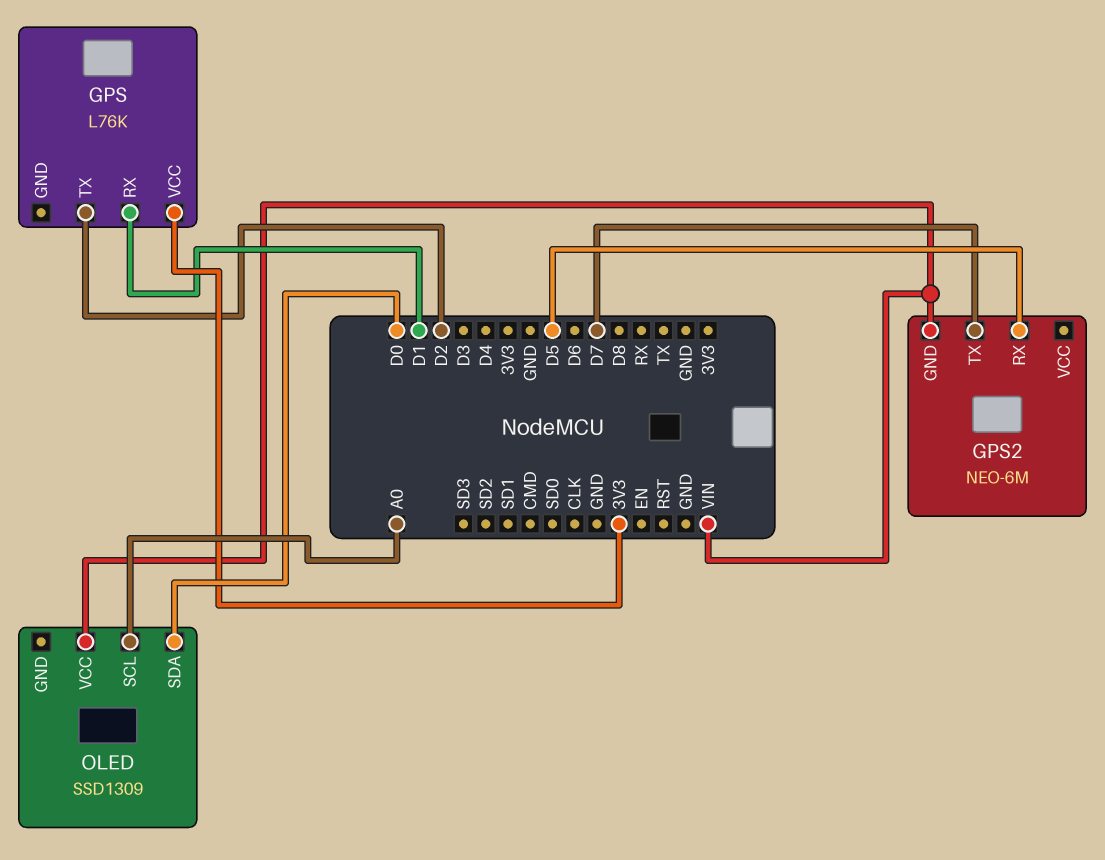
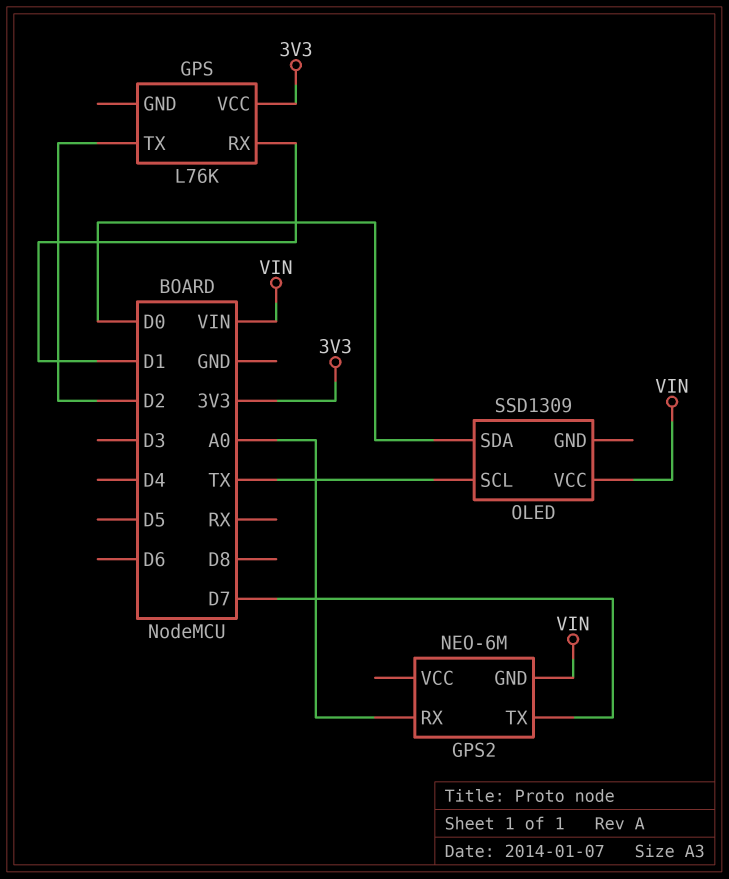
GPS2 pin RX: D5 -> A0
OLED pin SCL: A0 -> TX

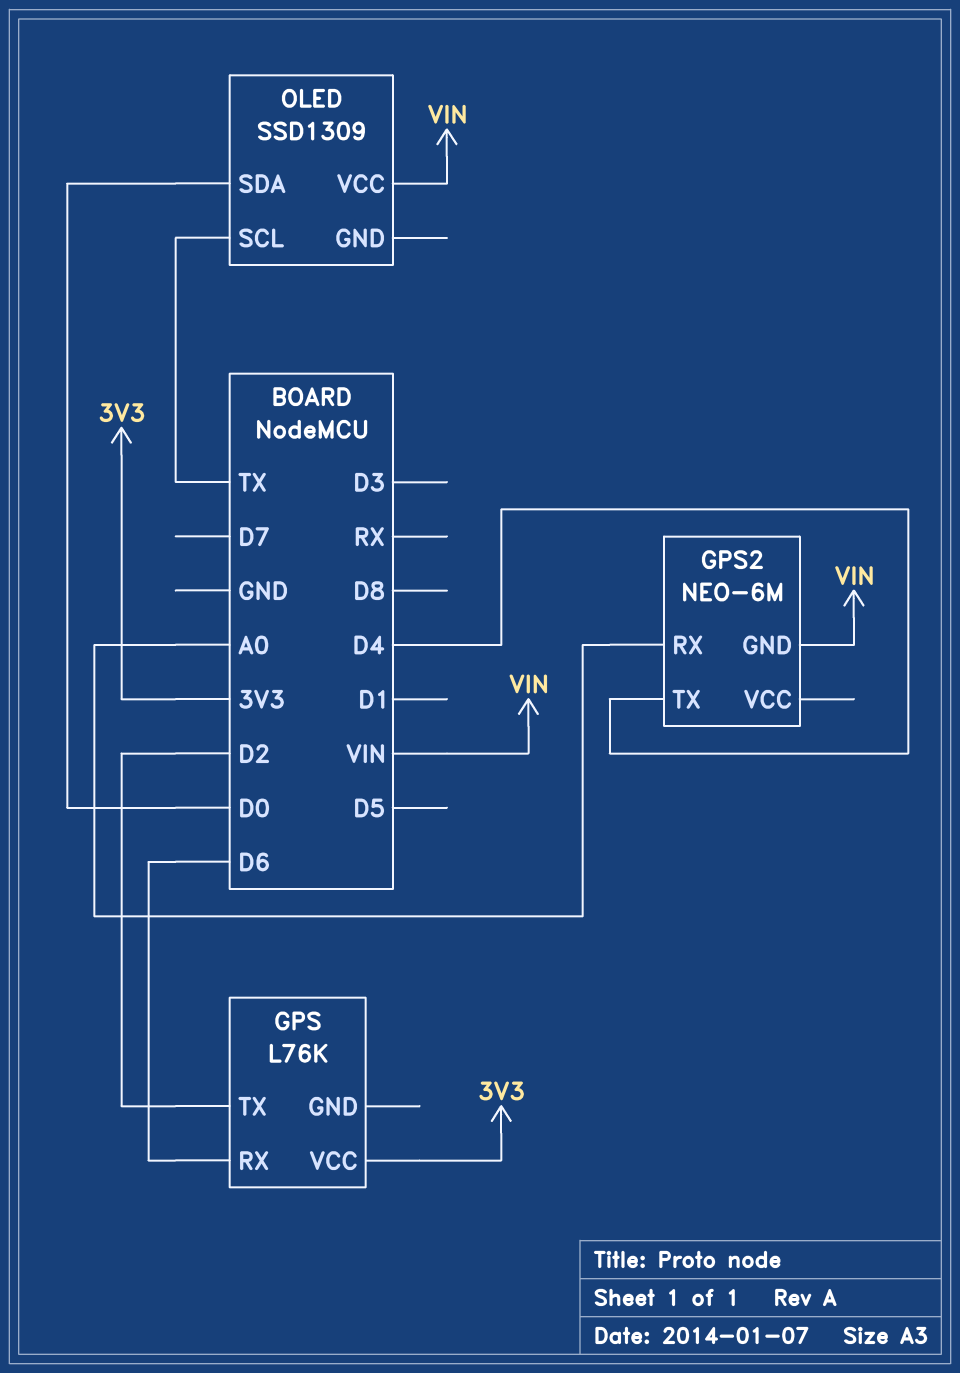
GPS pin RX: D1 -> D6
GPS2 pin TX: D7 -> D4

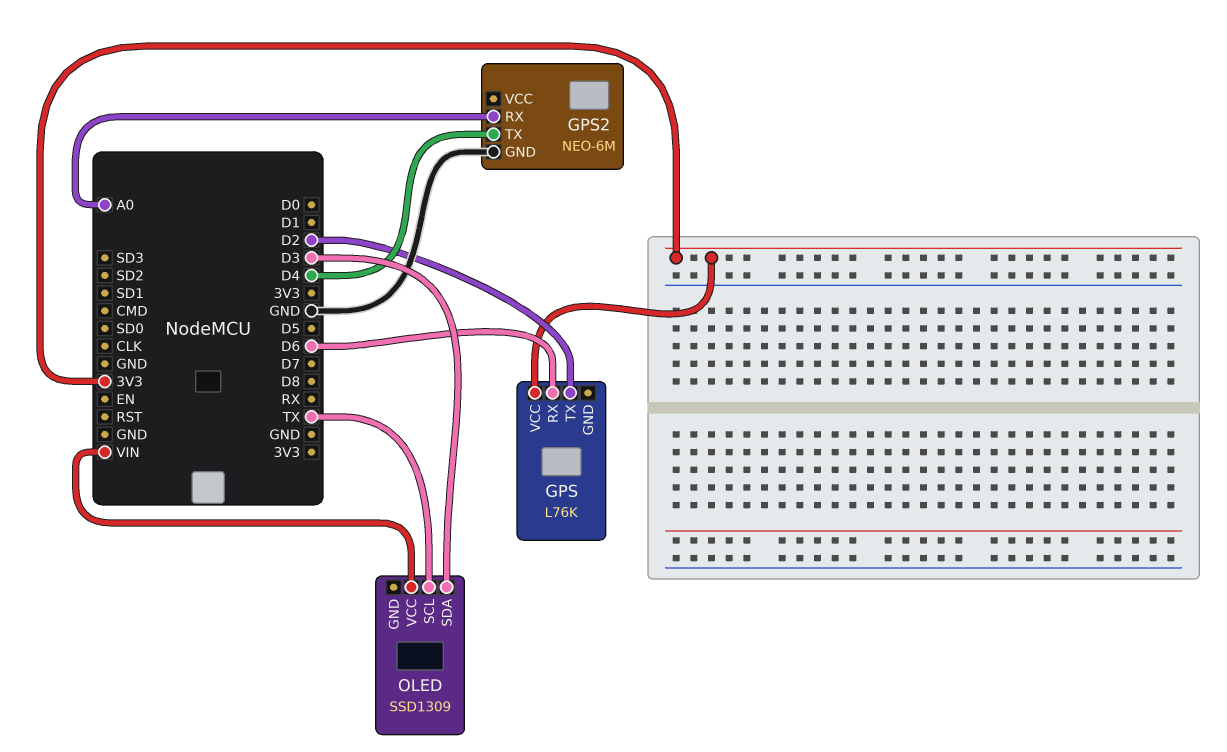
GPS2 pin GND: VIN -> GND
OLED pin SDA: D0 -> D3

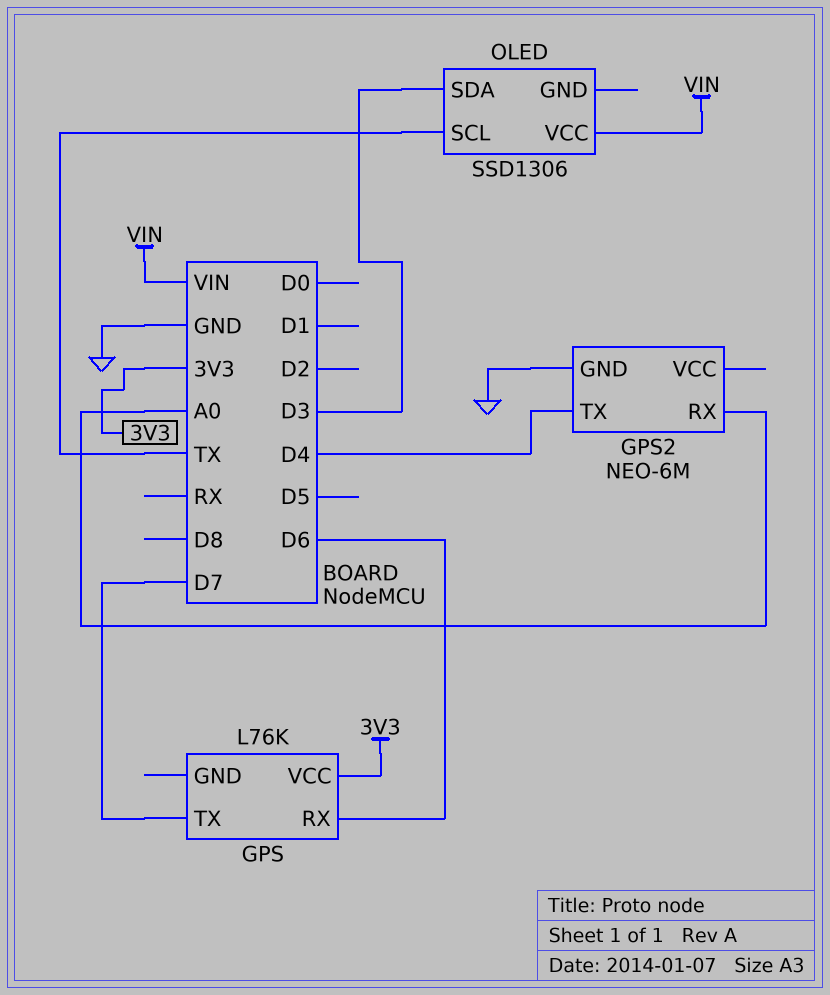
GPS pin TX: D2 -> D7
OLED: SSD1309 -> SSD1306

